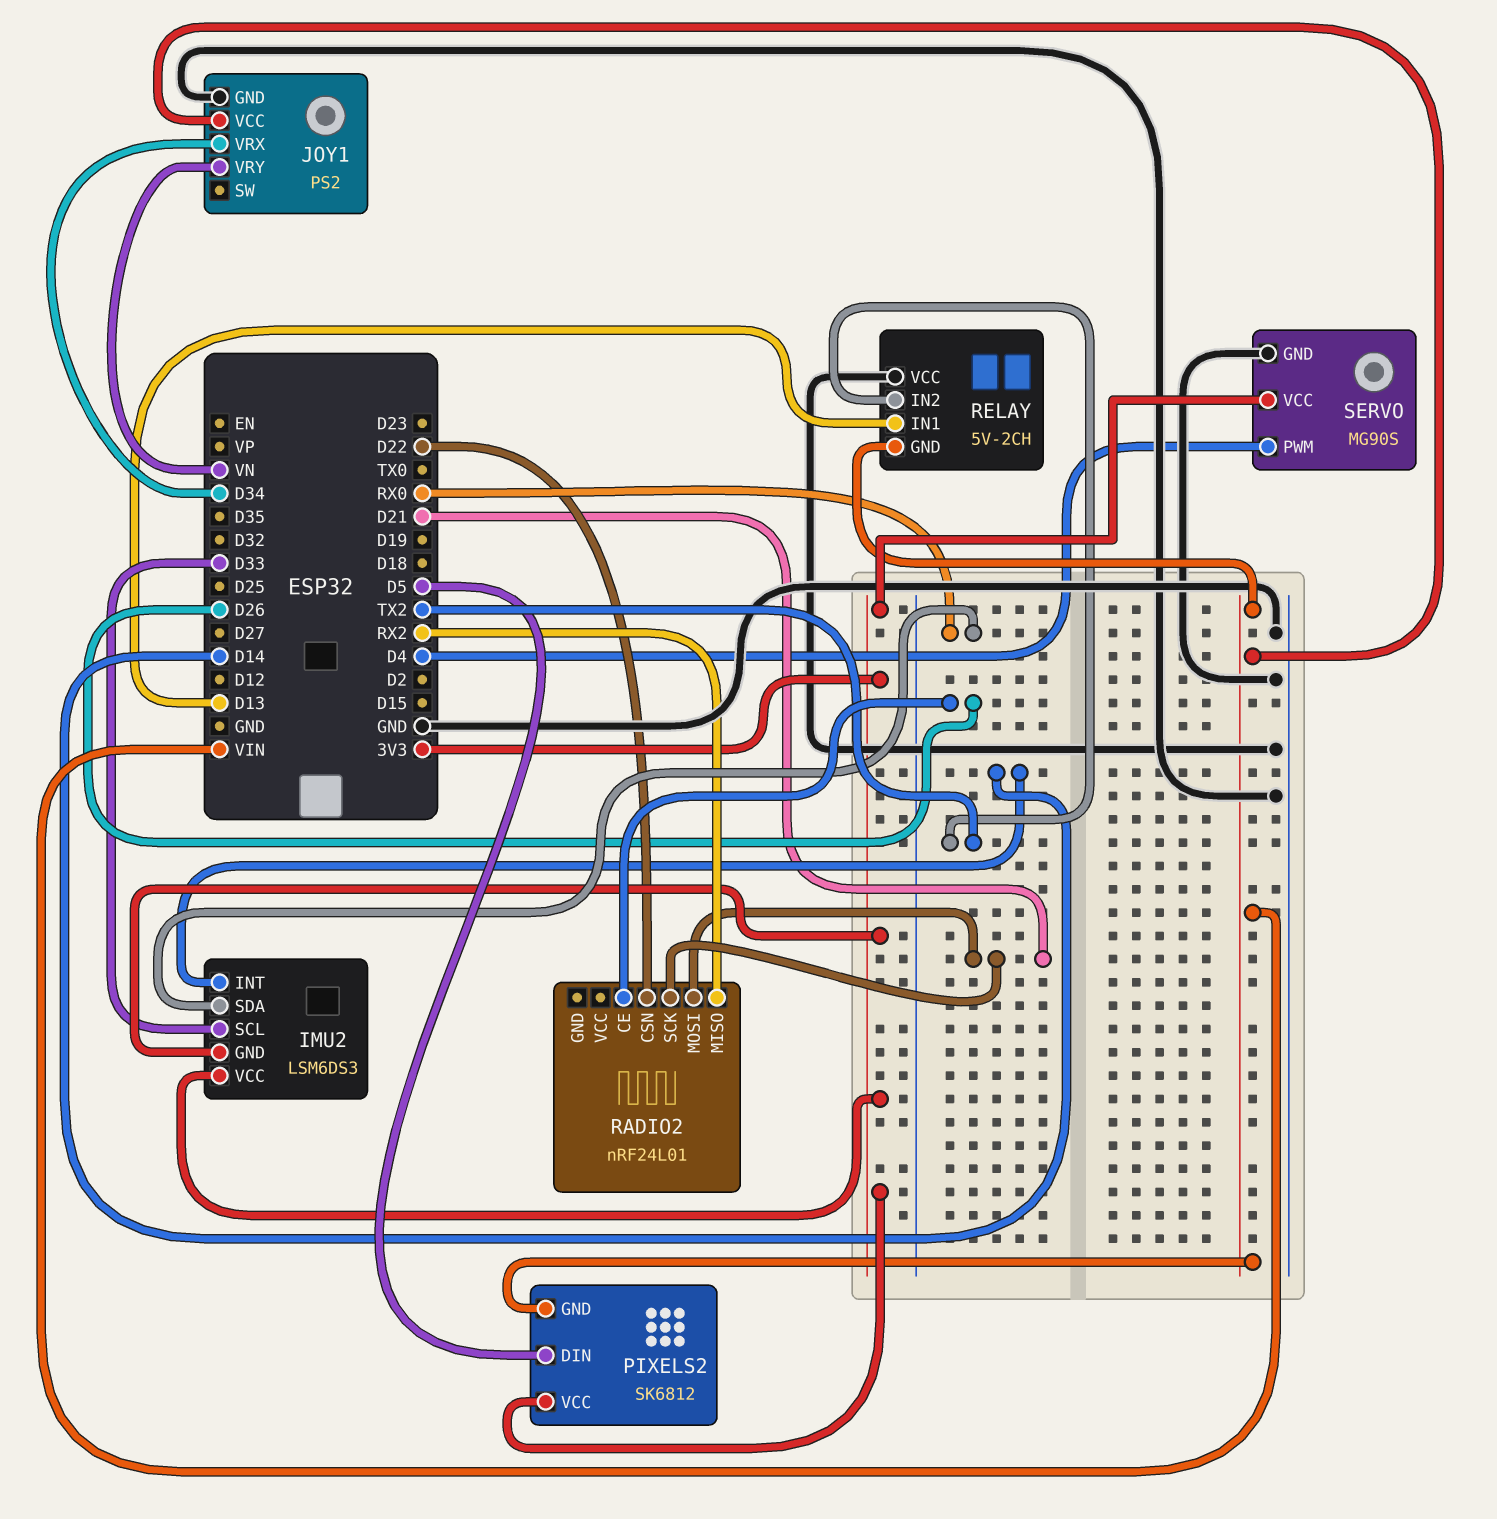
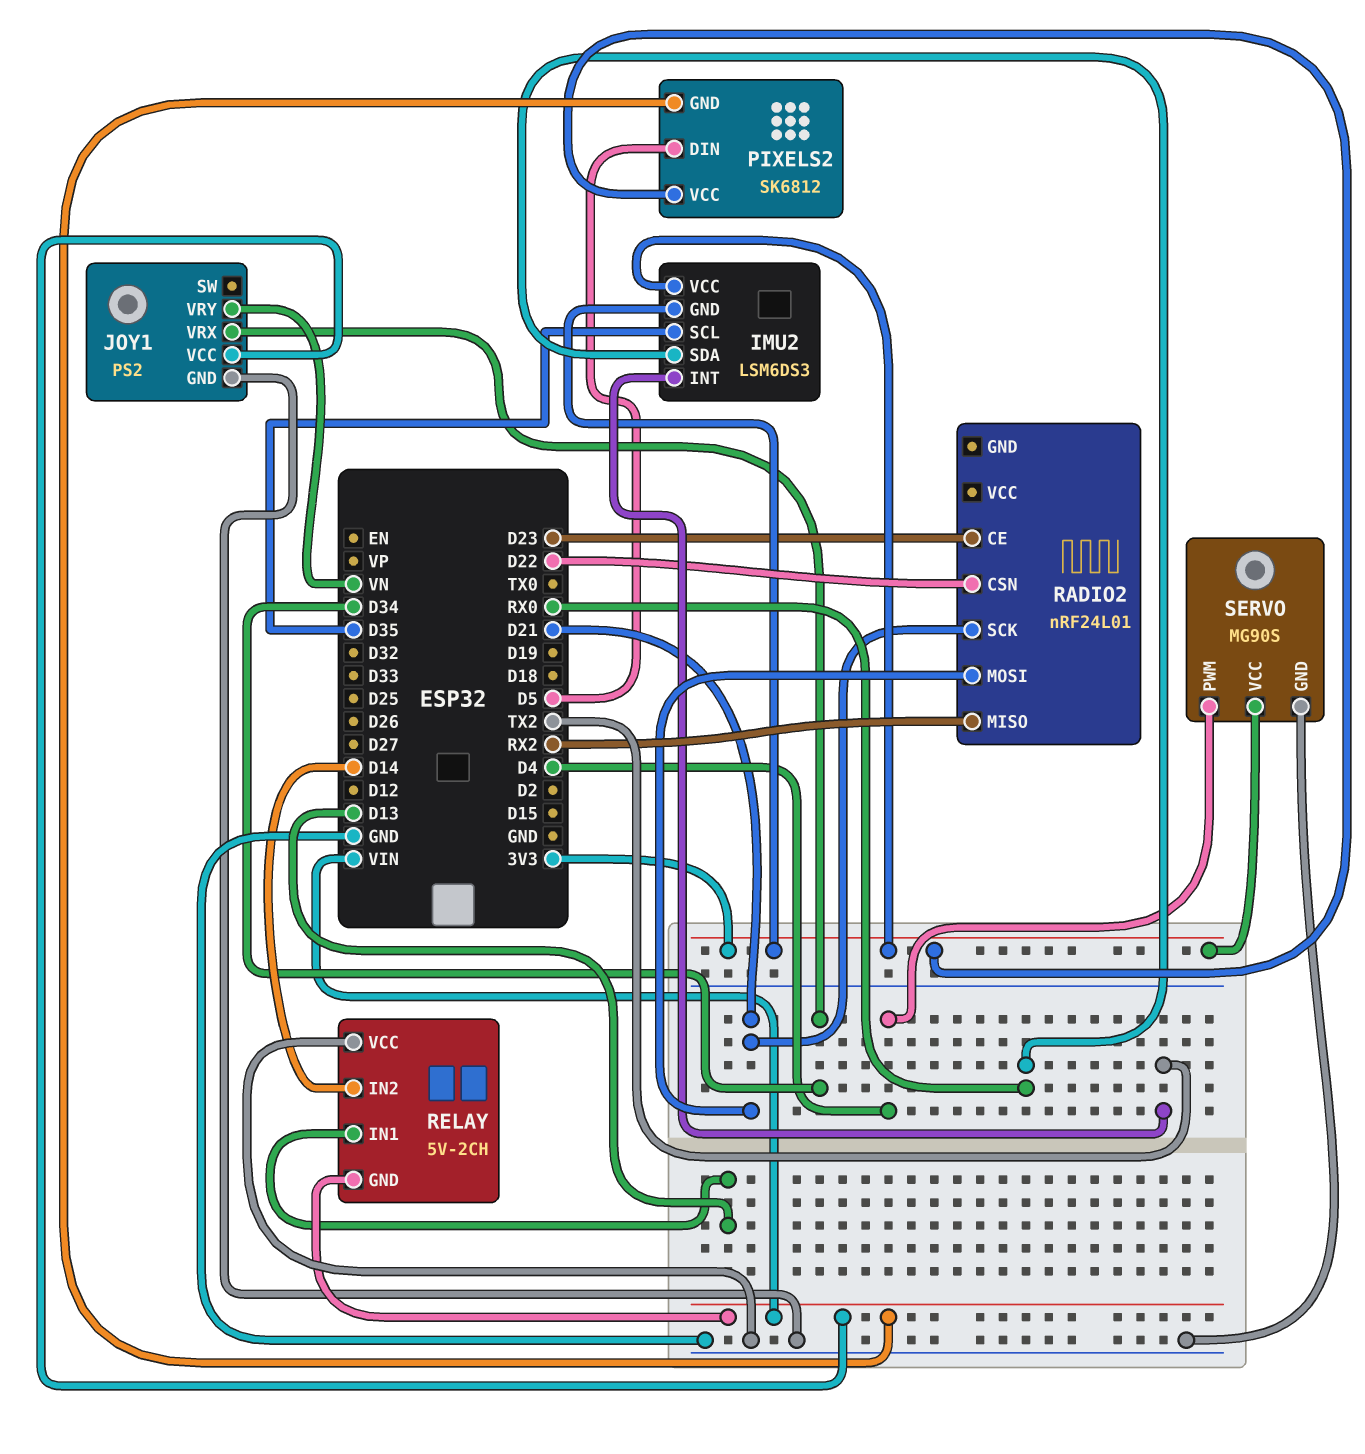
IMU2 pin INT: D14 -> TX2
IMU2 pin SCL: D33 -> D35
RADIO2 pin CE: D26 -> D23
RELAY pin IN2: TX2 -> D14

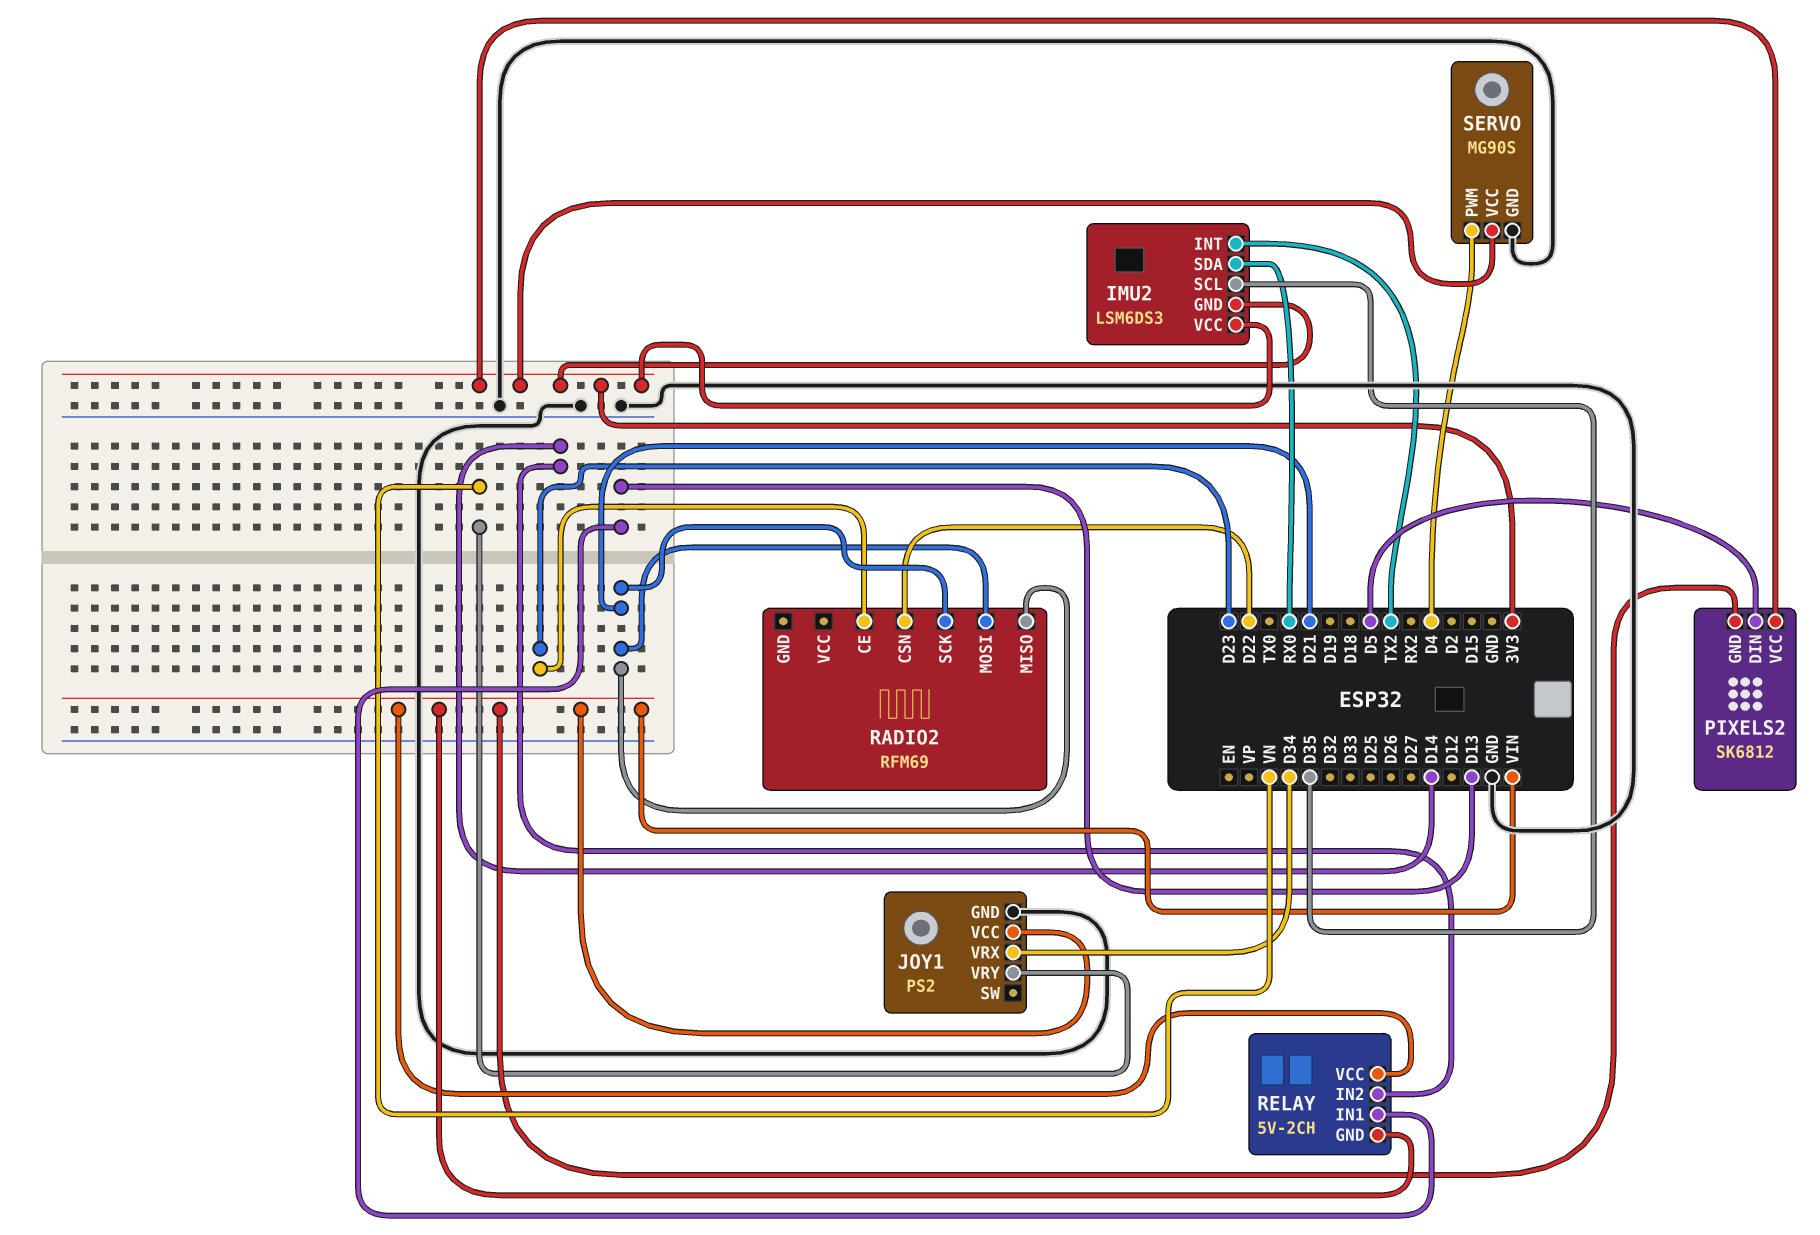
RADIO2: nRF24L01 -> RFM69
RADIO2 pin MISO: RX2 -> D21
RELAY pin VCC: GND -> VIN

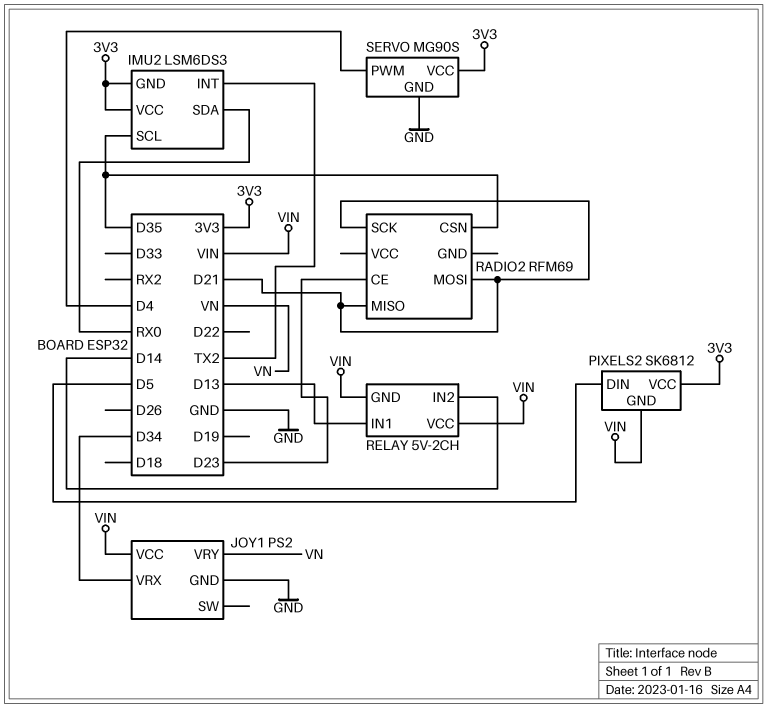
RADIO2 pin CSN: D22 -> D35

